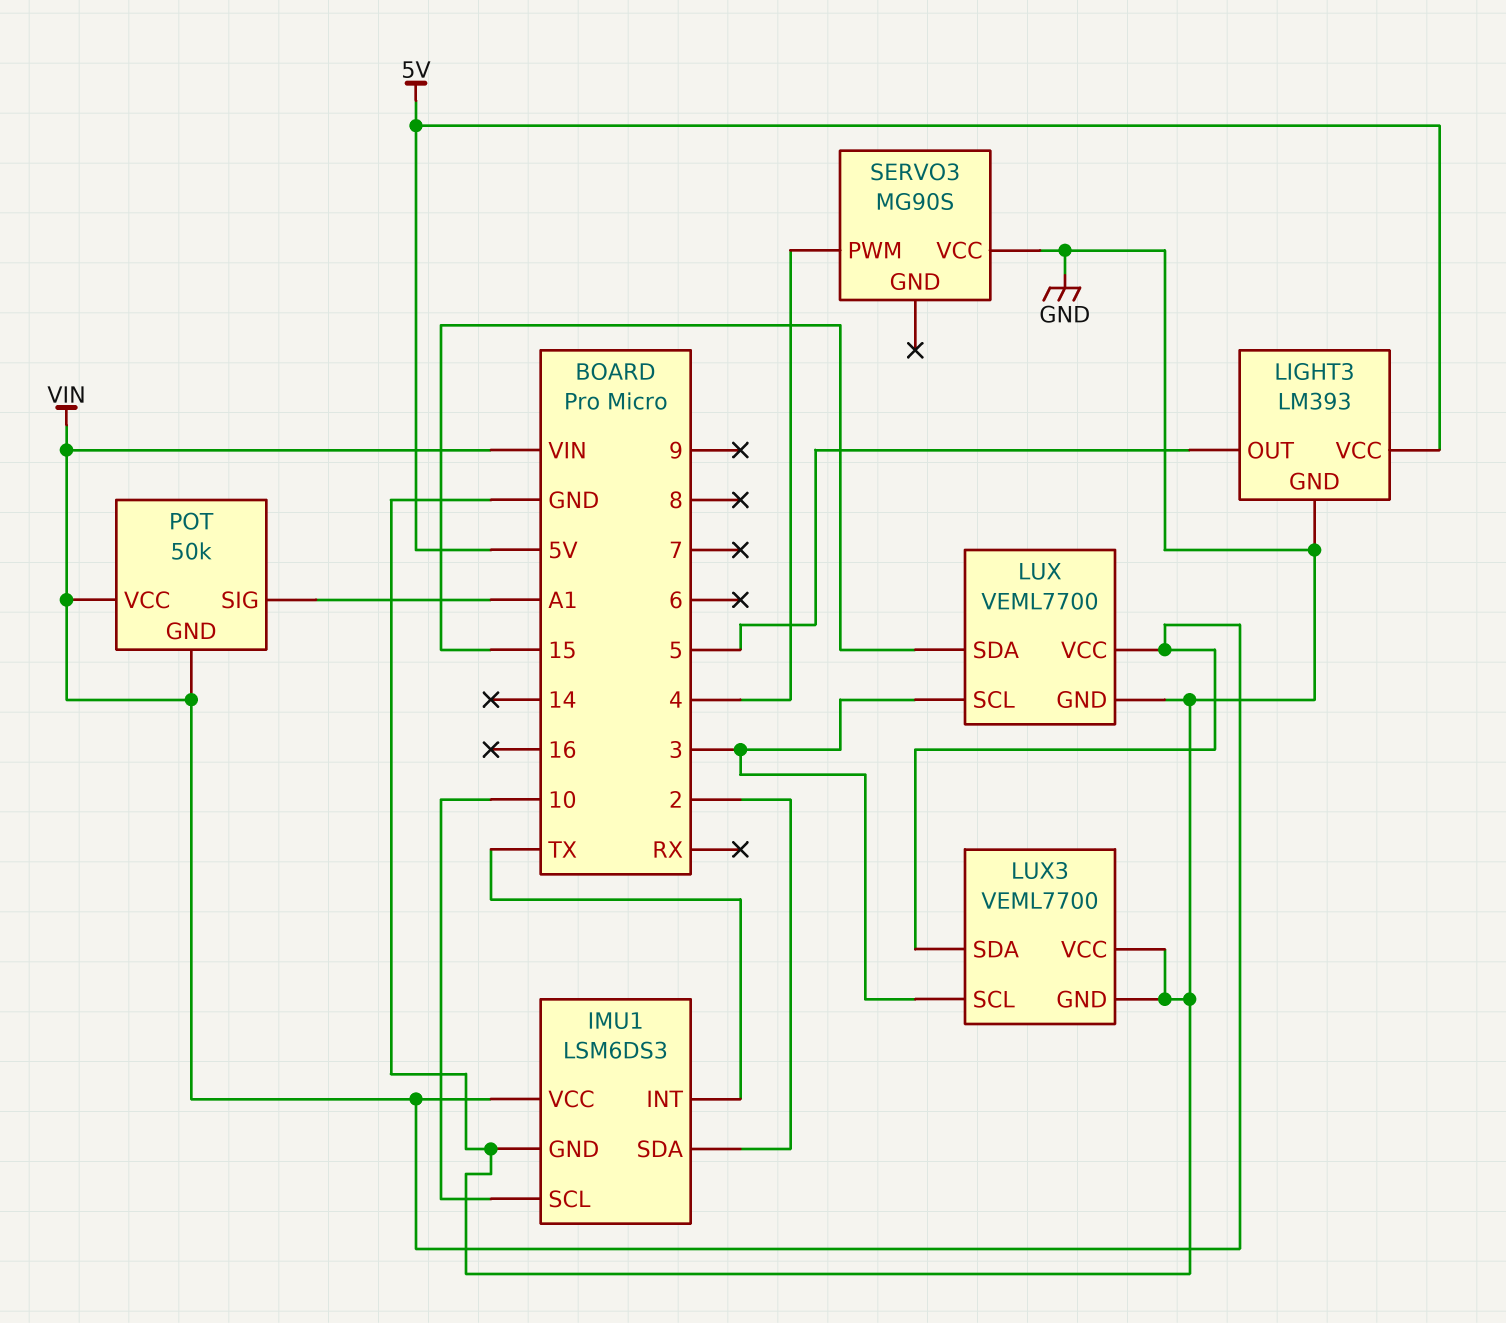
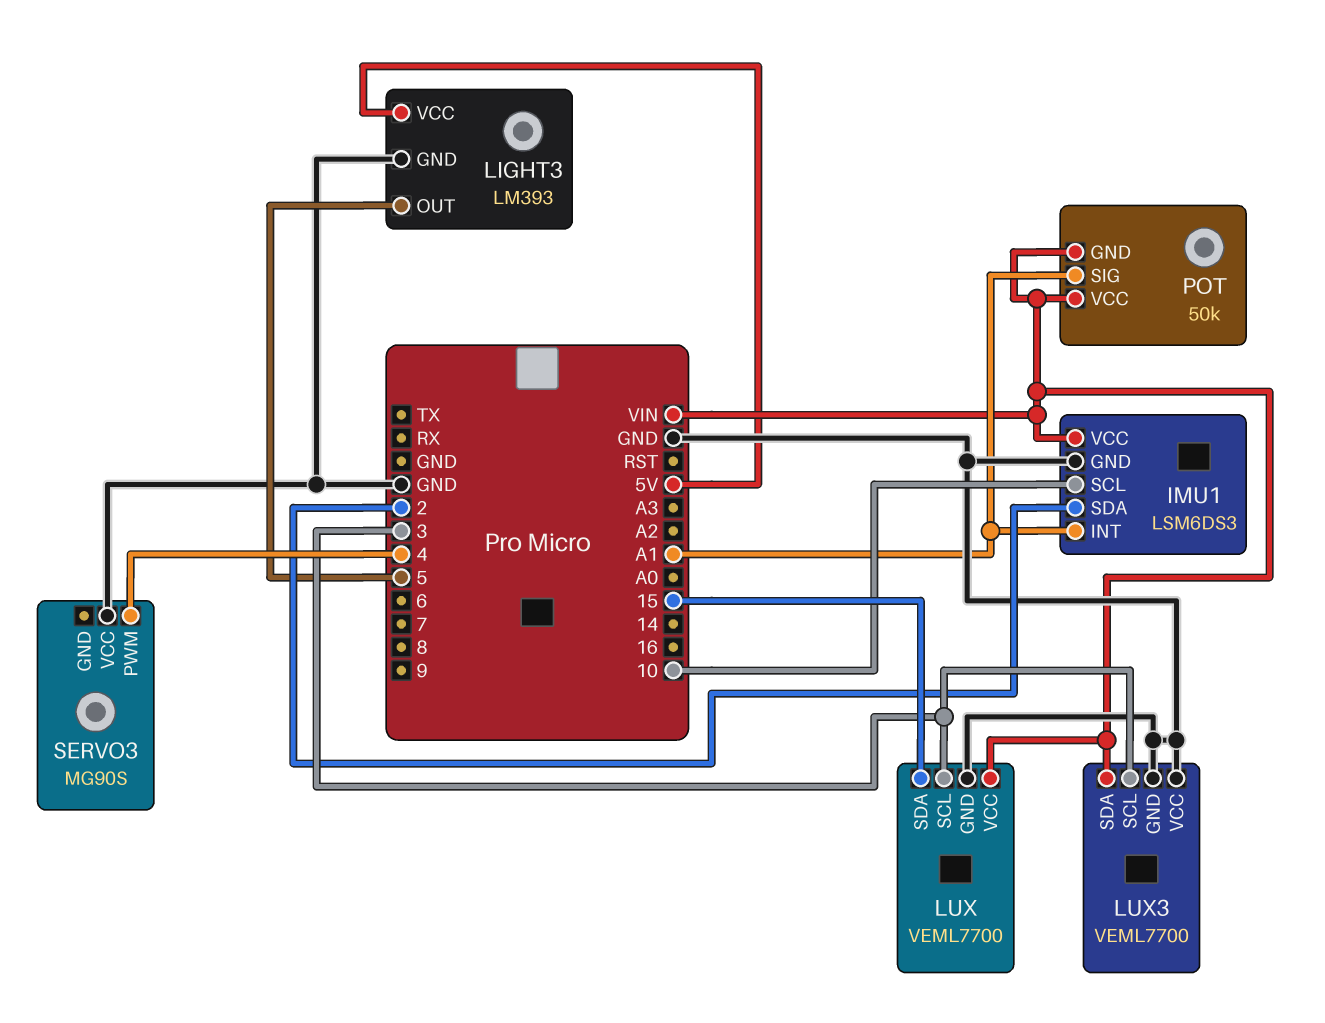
IMU1 pin INT: TX -> A1

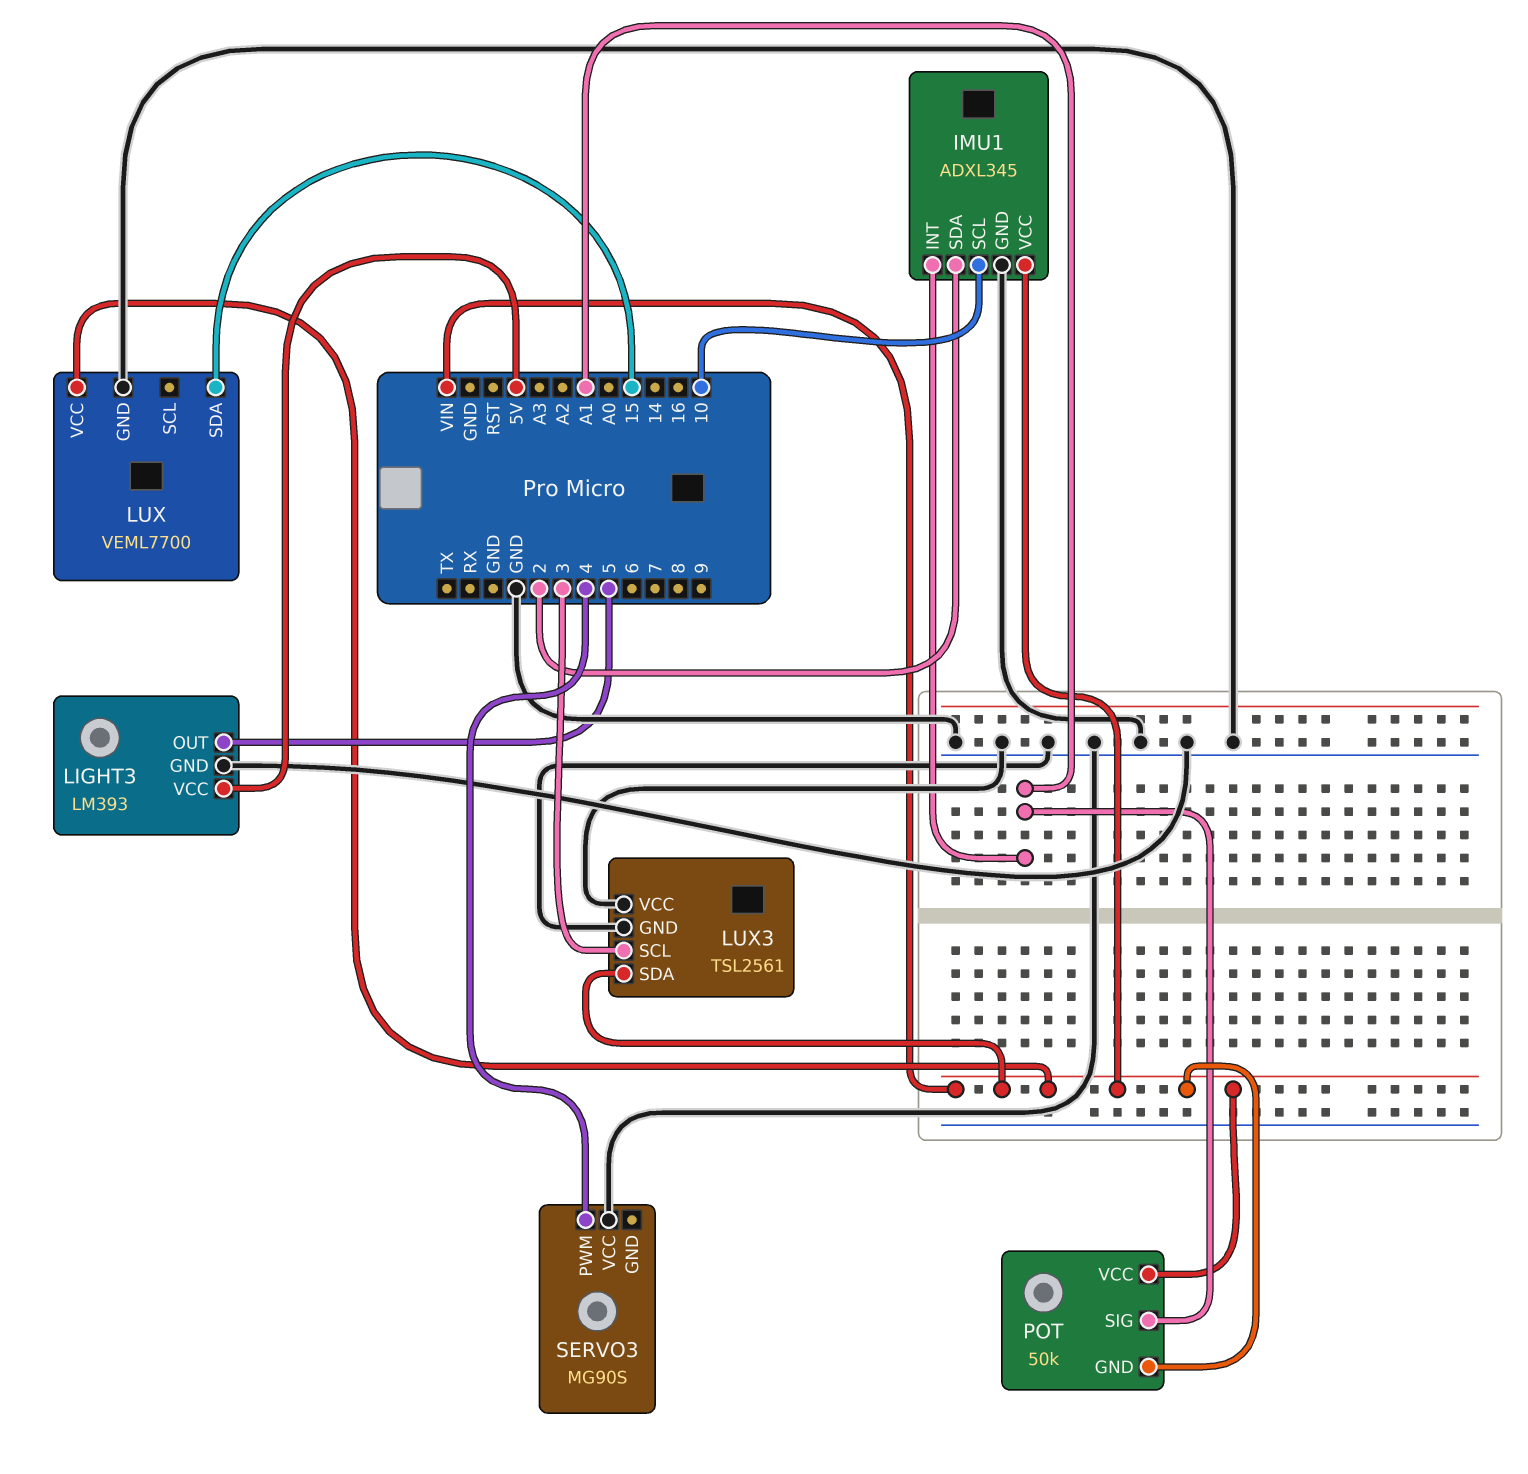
IMU1: LSM6DS3 -> ADXL345
LUX pin SCL: 3 -> none
LUX3: VEML7700 -> TSL2561

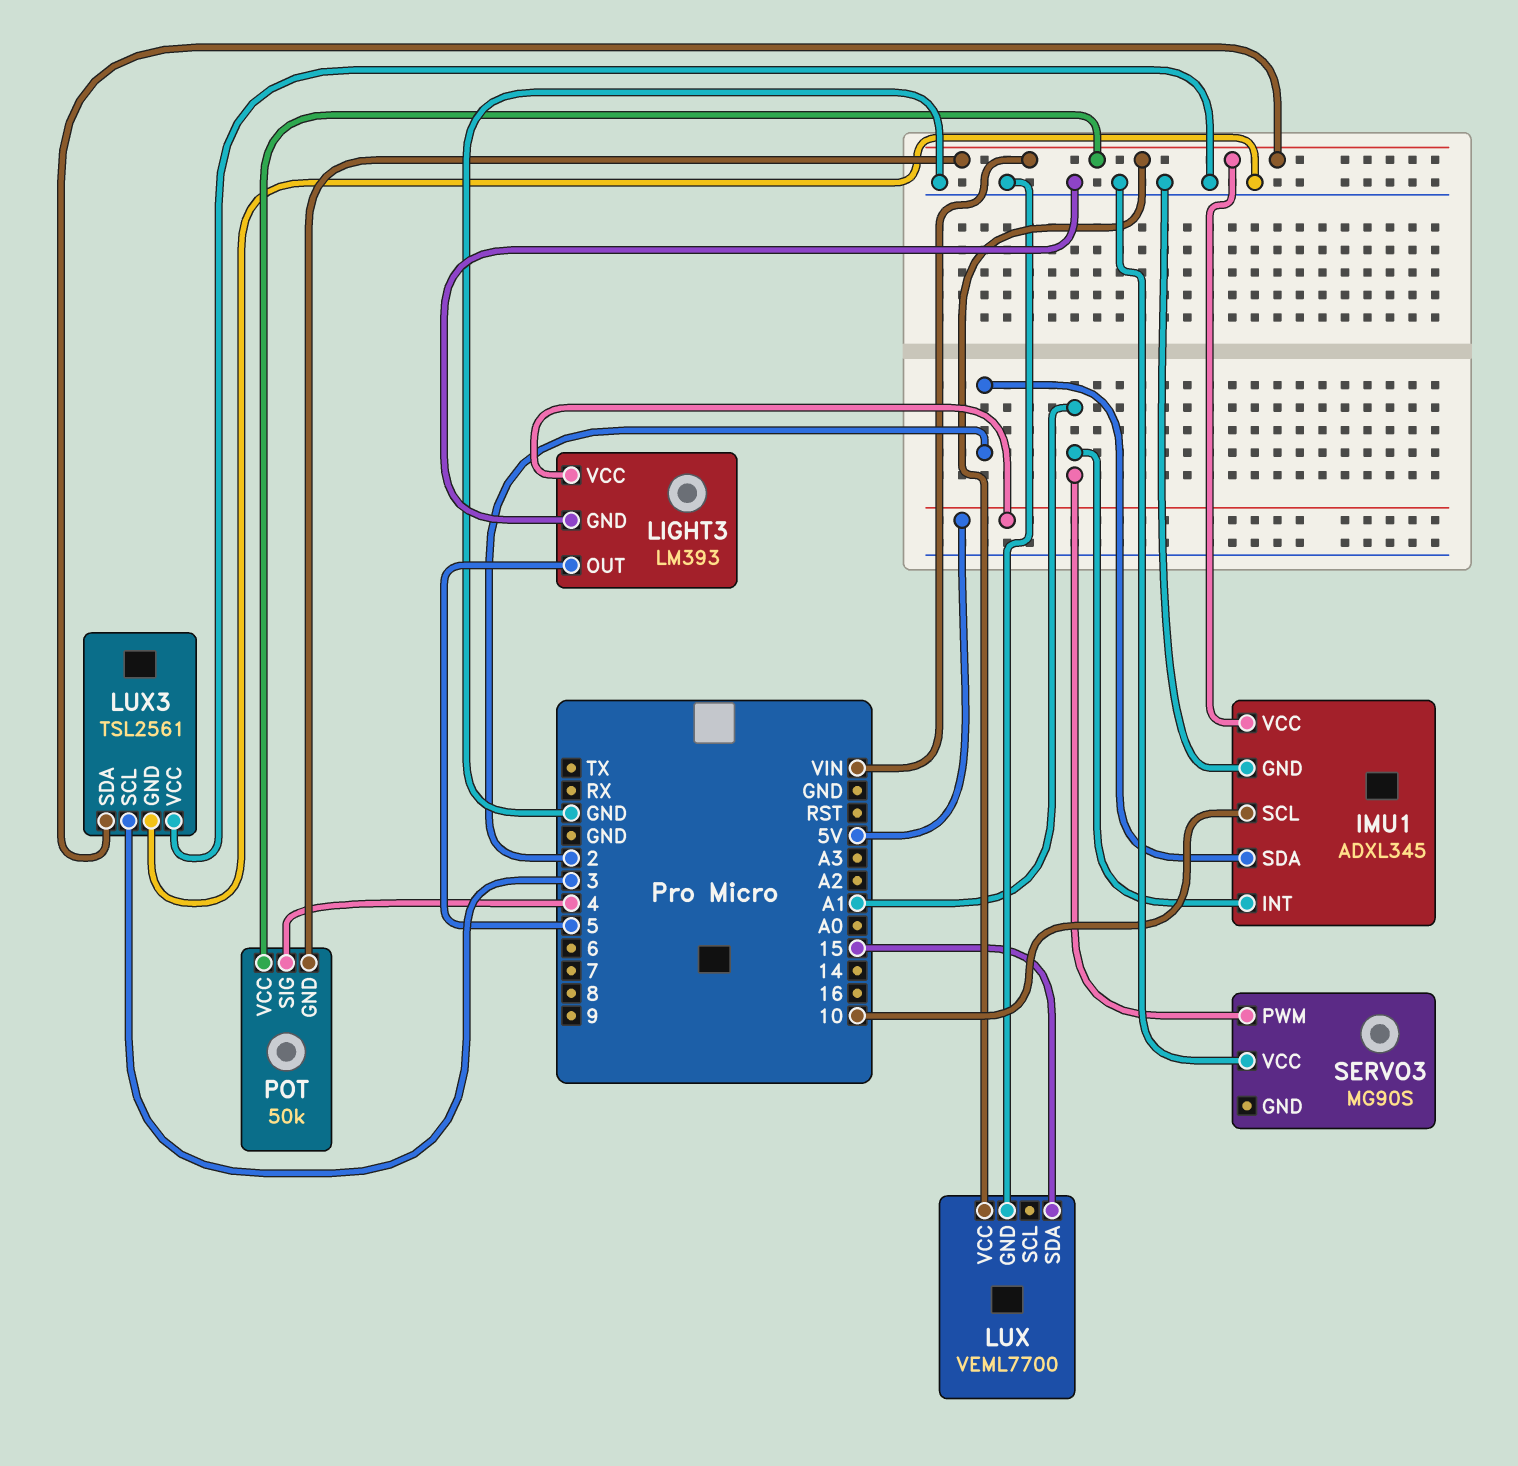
POT pin SIG: A1 -> 4
SERVO3 pin PWM: 4 -> A1

